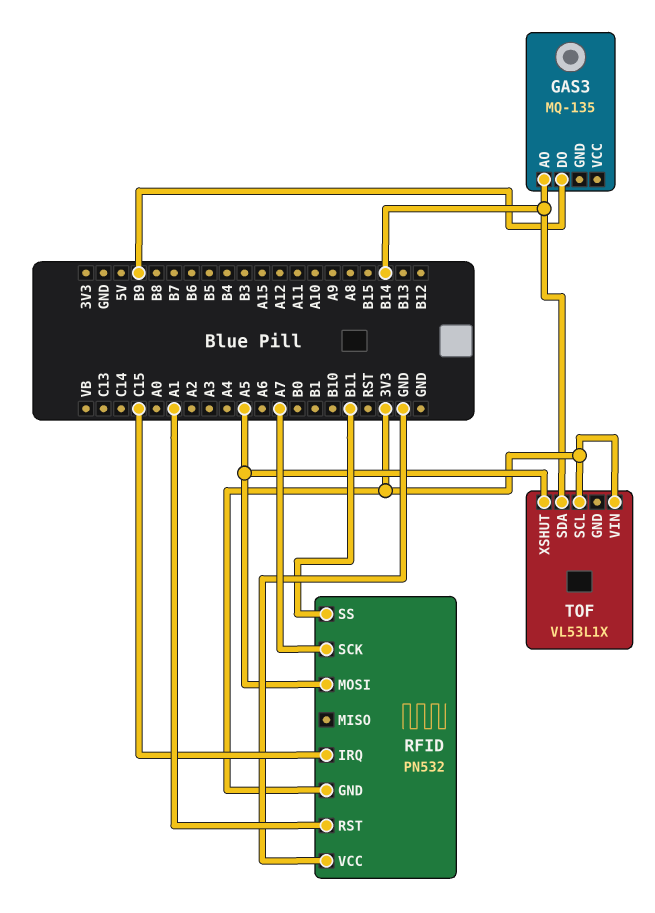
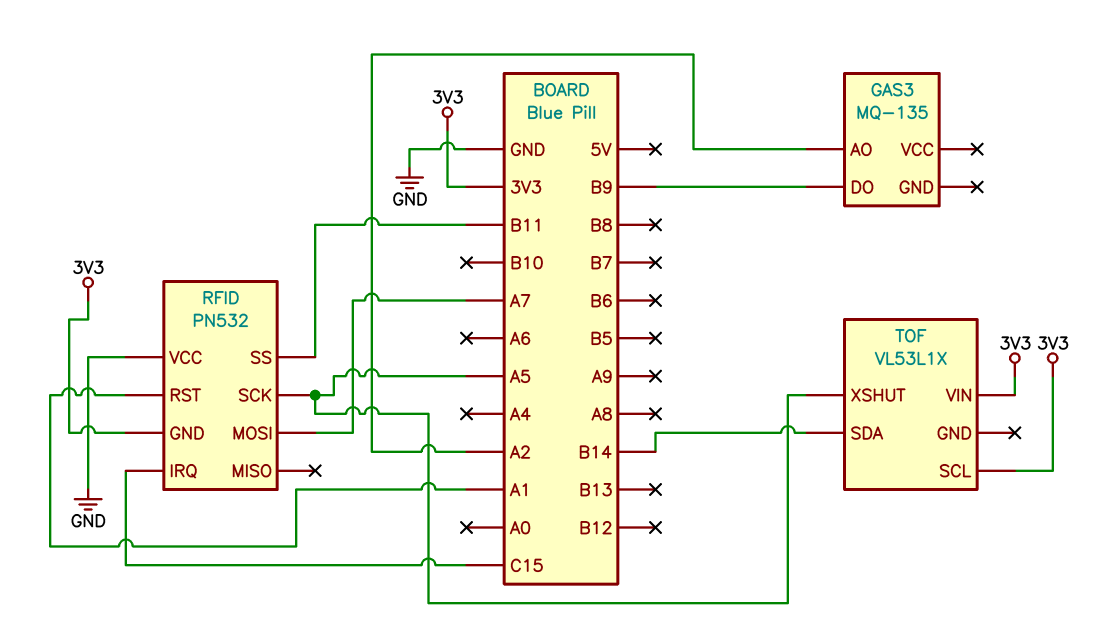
GAS3 pin AO: B14 -> A2
RFID pin MOSI: A5 -> A7
RFID pin SCK: A7 -> A5

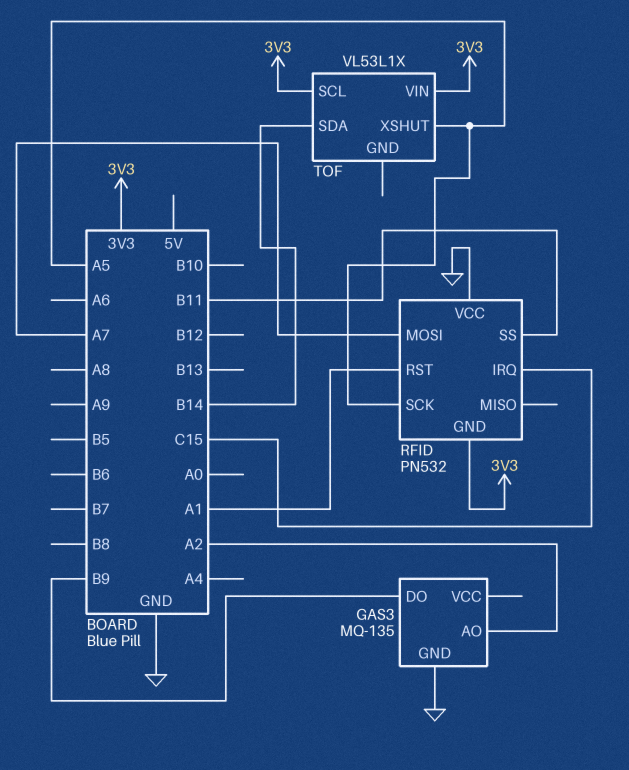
GAS3 pin GND: none -> GND

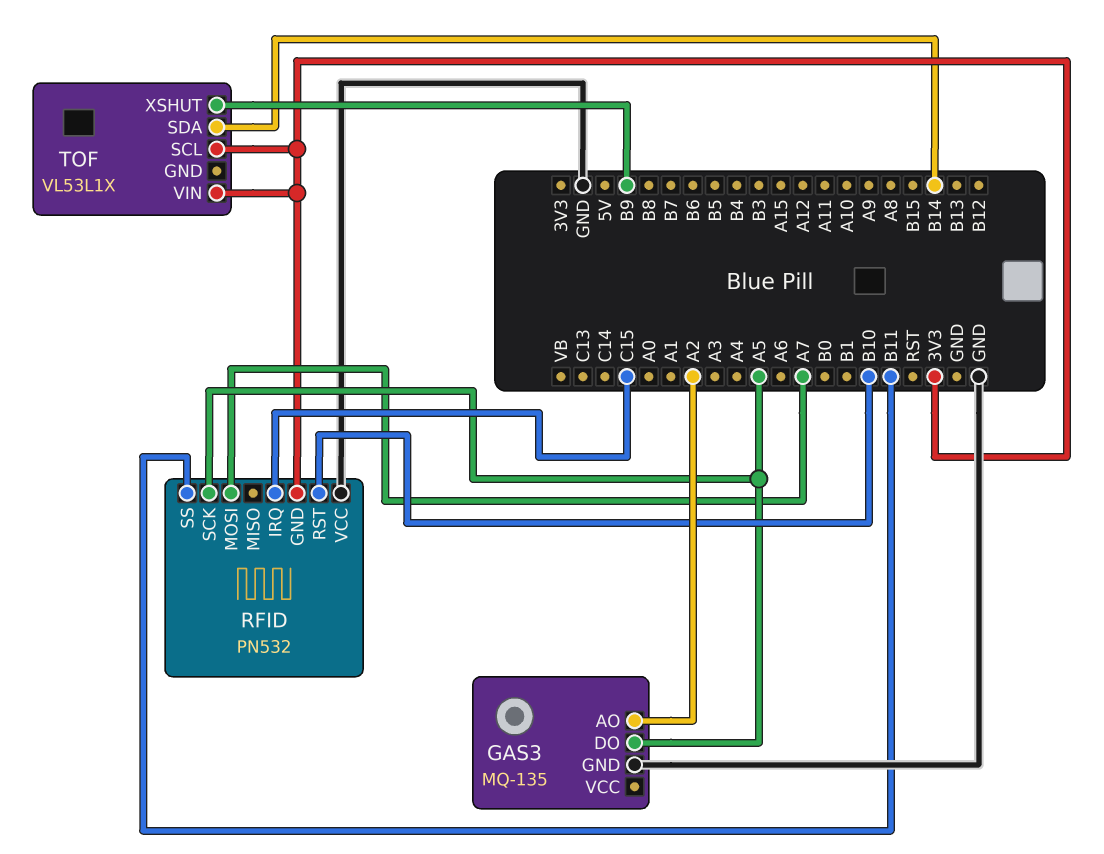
GAS3 pin DO: B9 -> A5
RFID pin RST: A1 -> B10
TOF pin XSHUT: A5 -> B9

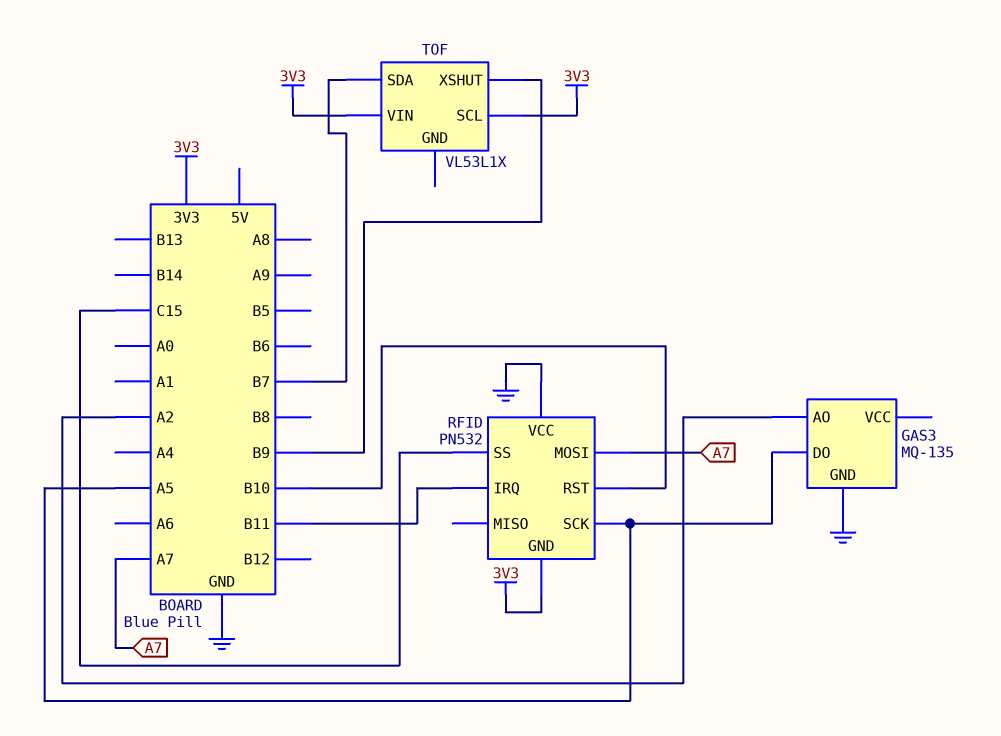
RFID pin IRQ: C15 -> B11
RFID pin SS: B11 -> C15
TOF pin SDA: B14 -> B7

